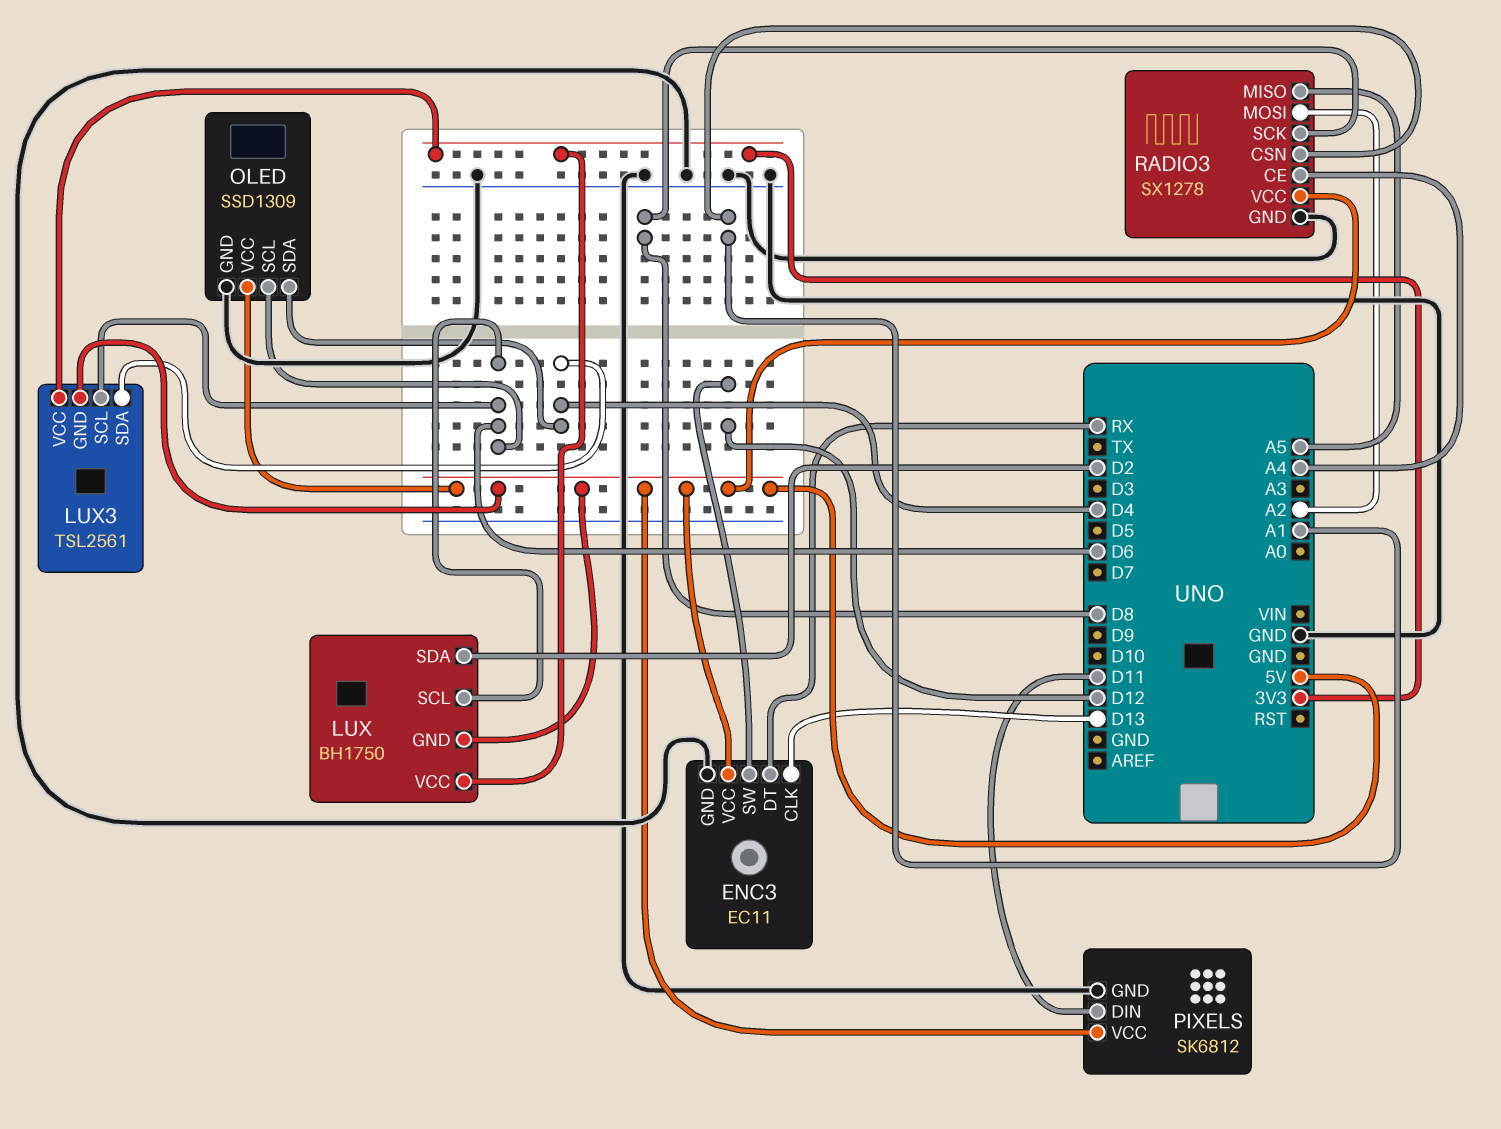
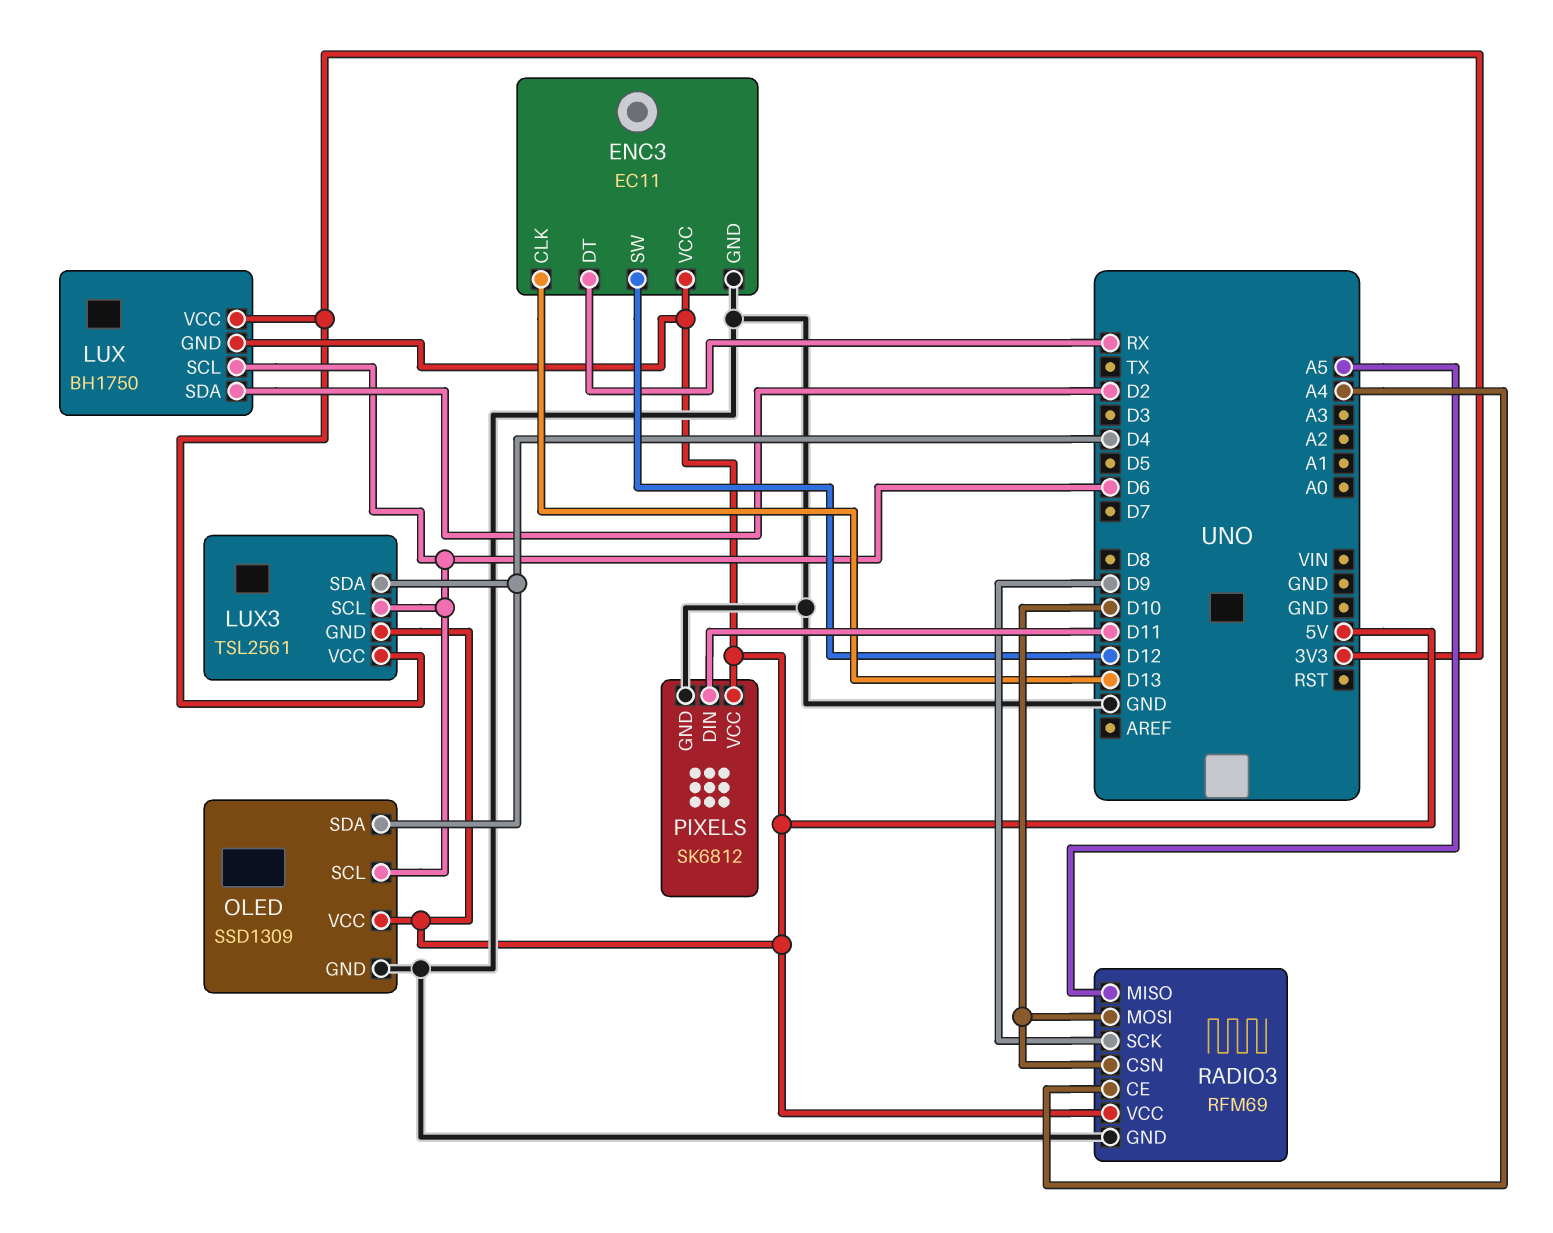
RADIO3: SX1278 -> RFM69
RADIO3 pin CSN: A1 -> D10
RADIO3 pin MOSI: A2 -> D10
RADIO3 pin SCK: D8 -> D9

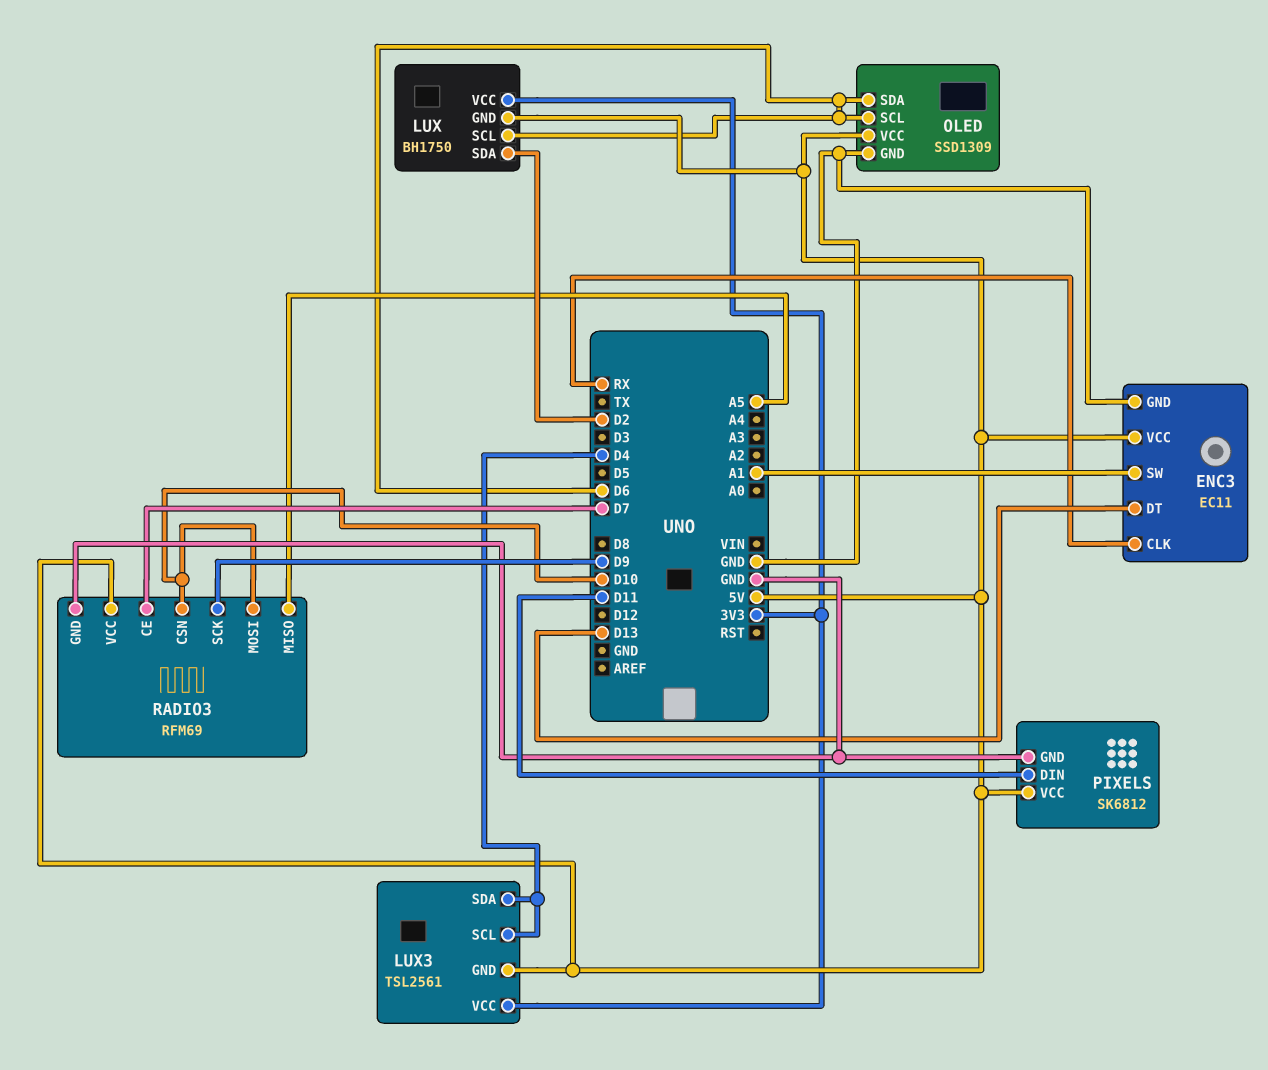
ENC3 pin CLK: D13 -> RX
ENC3 pin DT: RX -> D13
ENC3 pin SW: D12 -> A1
LUX3 pin SCL: D6 -> D4
OLED pin SDA: D4 -> D6
RADIO3 pin CE: A4 -> D7

